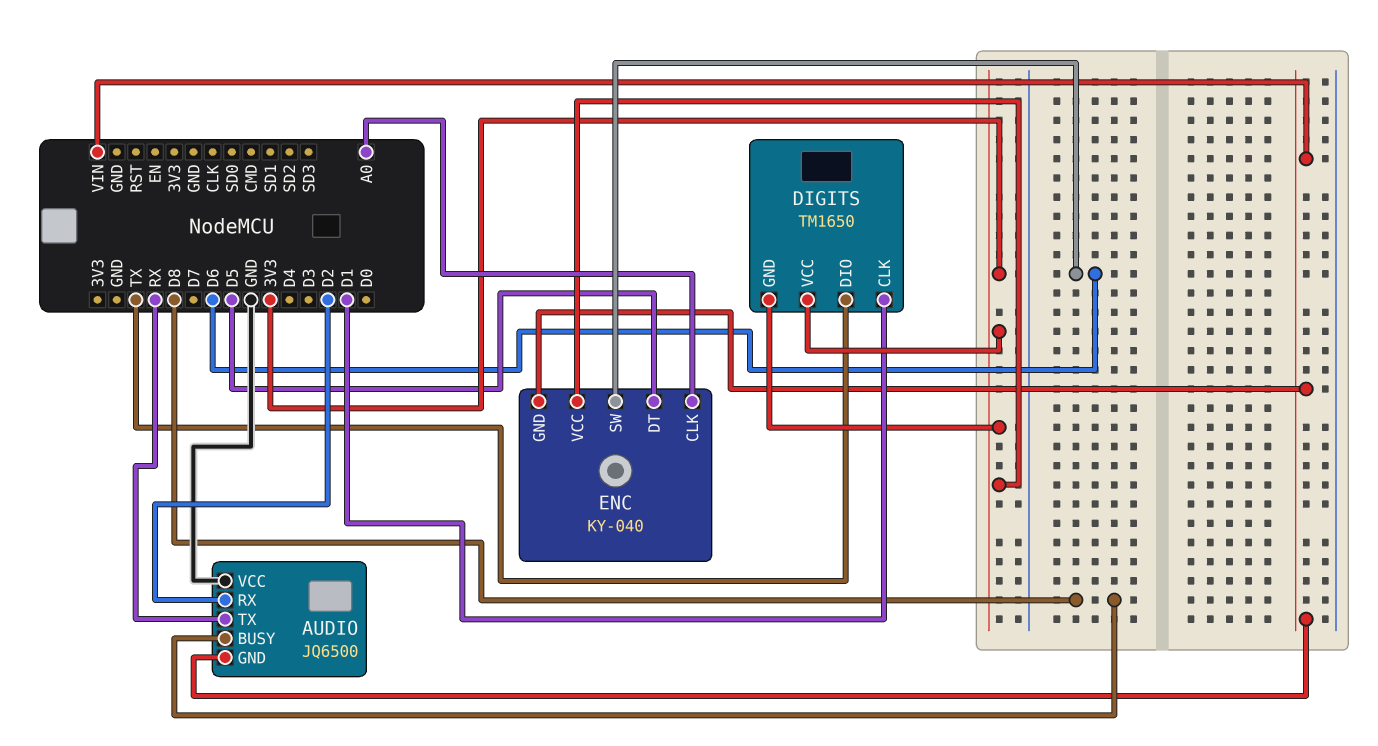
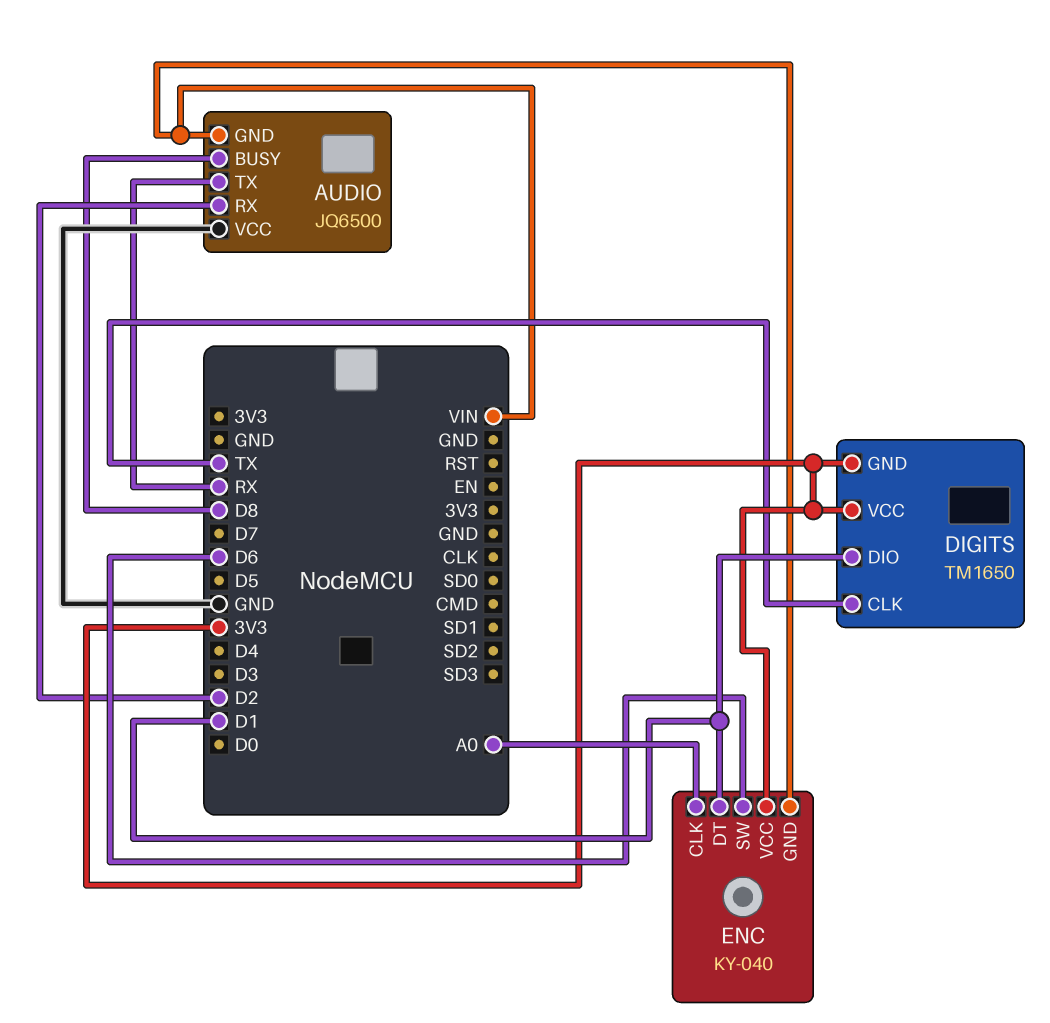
DIGITS pin CLK: D1 -> TX
DIGITS pin DIO: TX -> D1
ENC pin DT: D5 -> D1

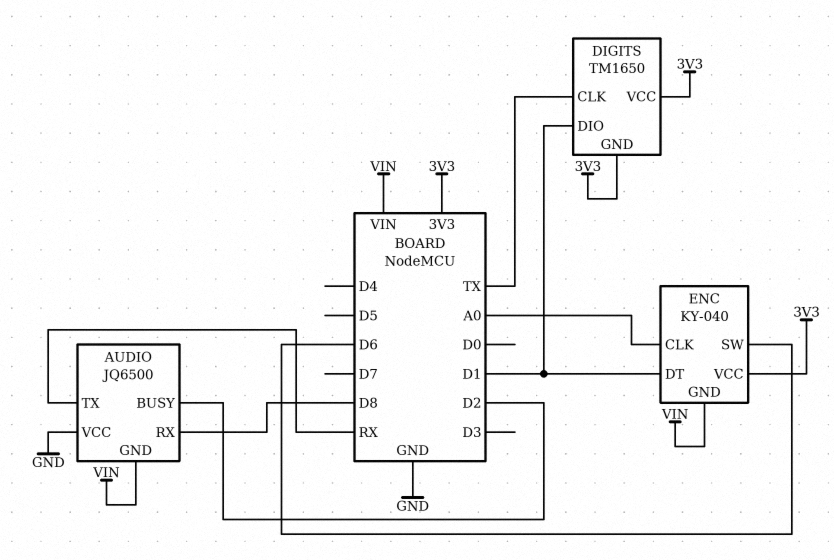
AUDIO pin BUSY: D8 -> D2
AUDIO pin RX: D2 -> D8

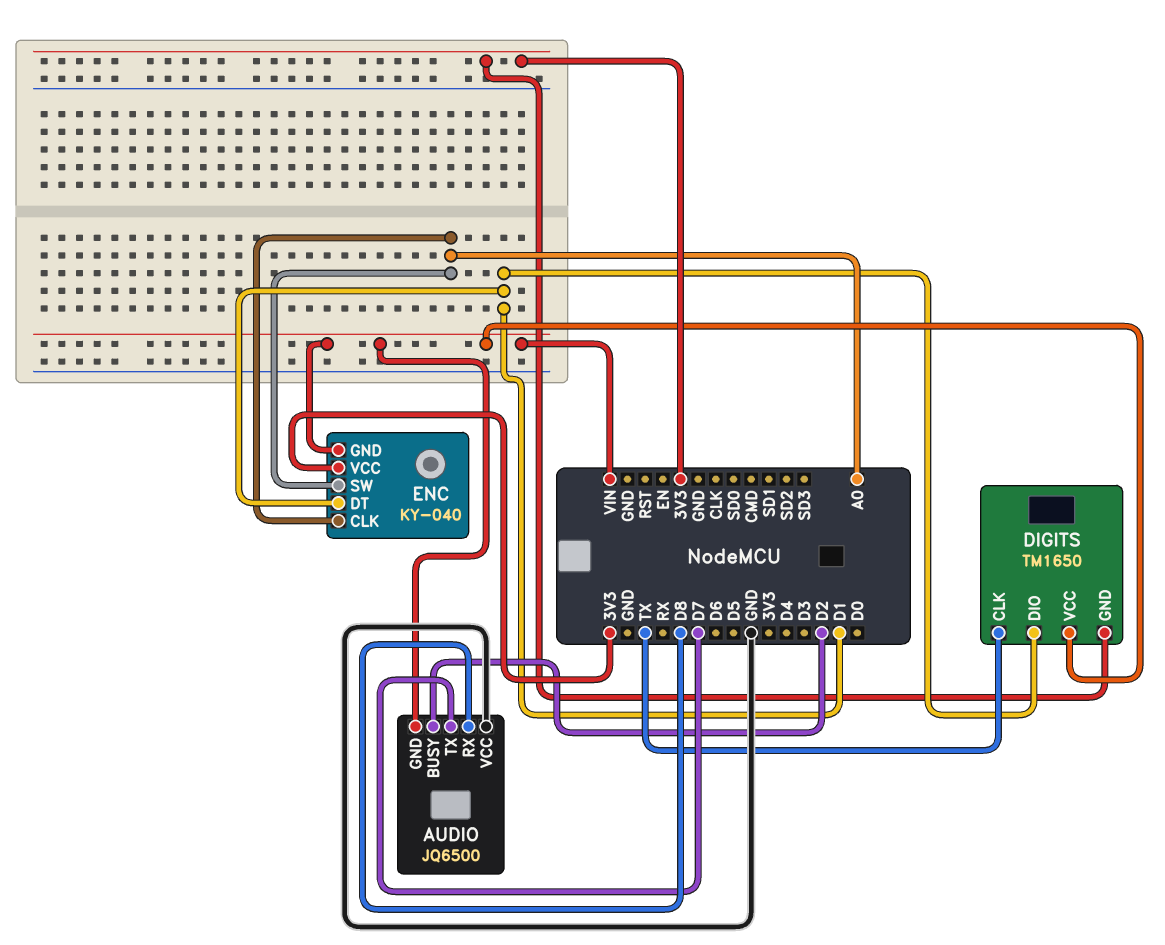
AUDIO pin TX: RX -> D7
DIGITS pin VCC: 3V3 -> VIN
ENC pin SW: D6 -> A0

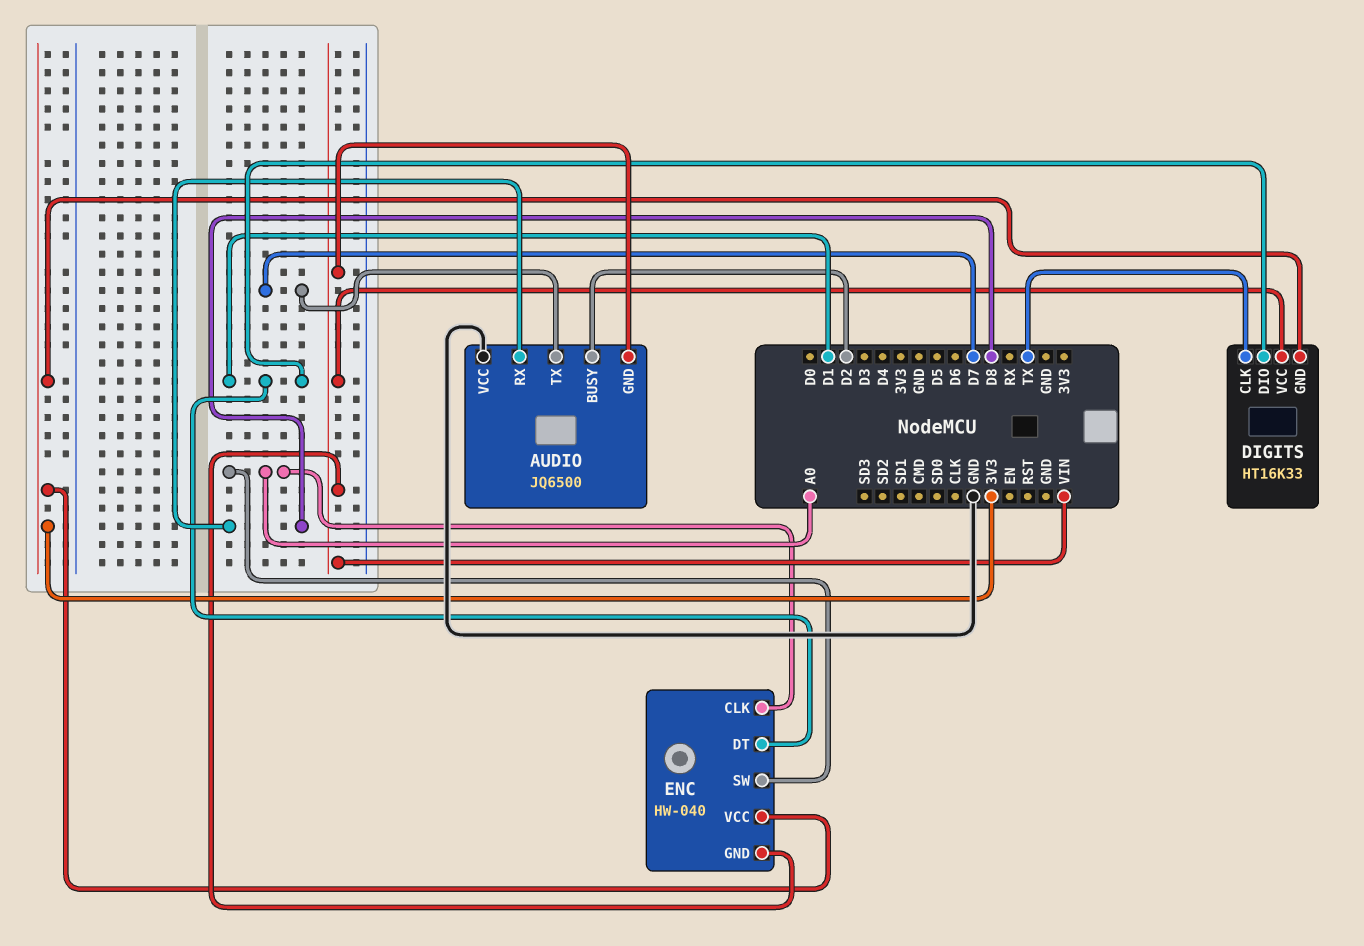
DIGITS: TM1650 -> HT16K33
ENC: KY-040 -> HW-040

